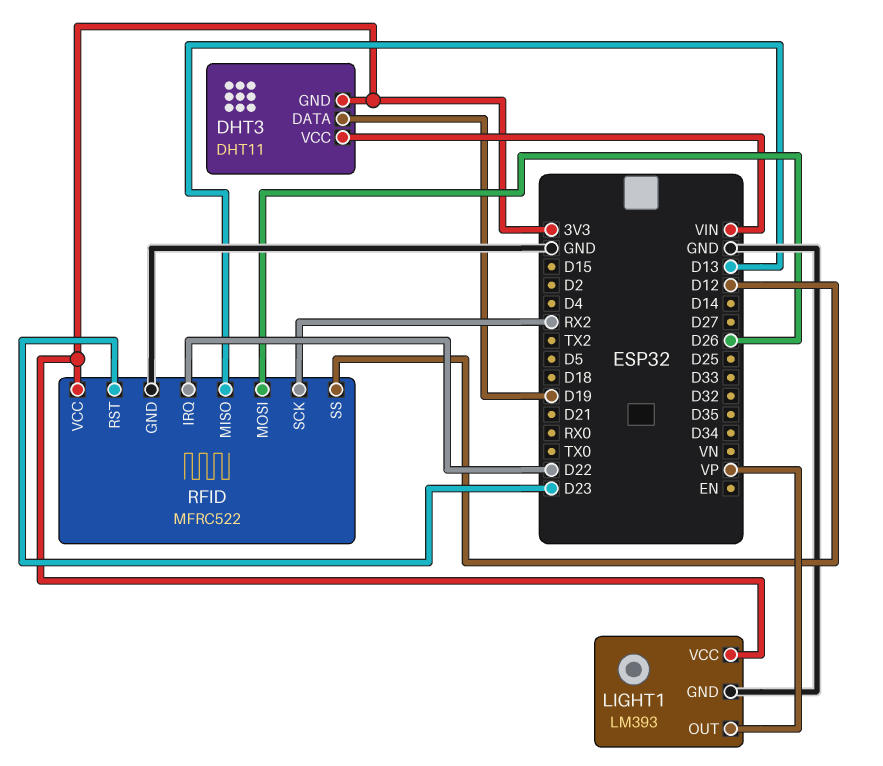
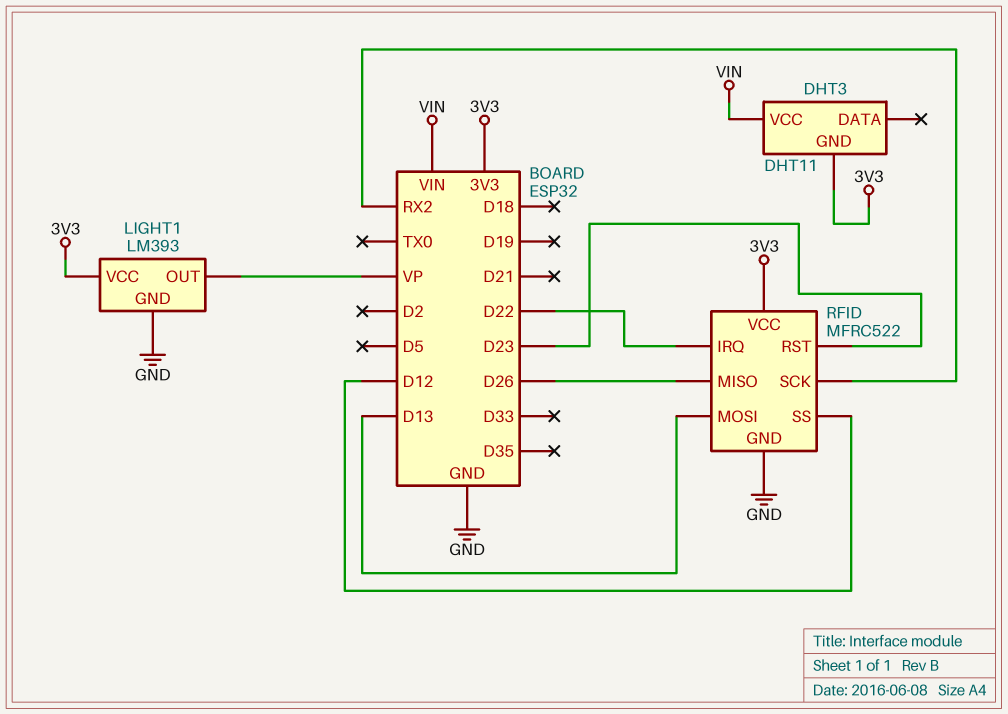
DHT3 pin DATA: D19 -> none
RFID pin MISO: D13 -> D26
RFID pin MOSI: D26 -> D13

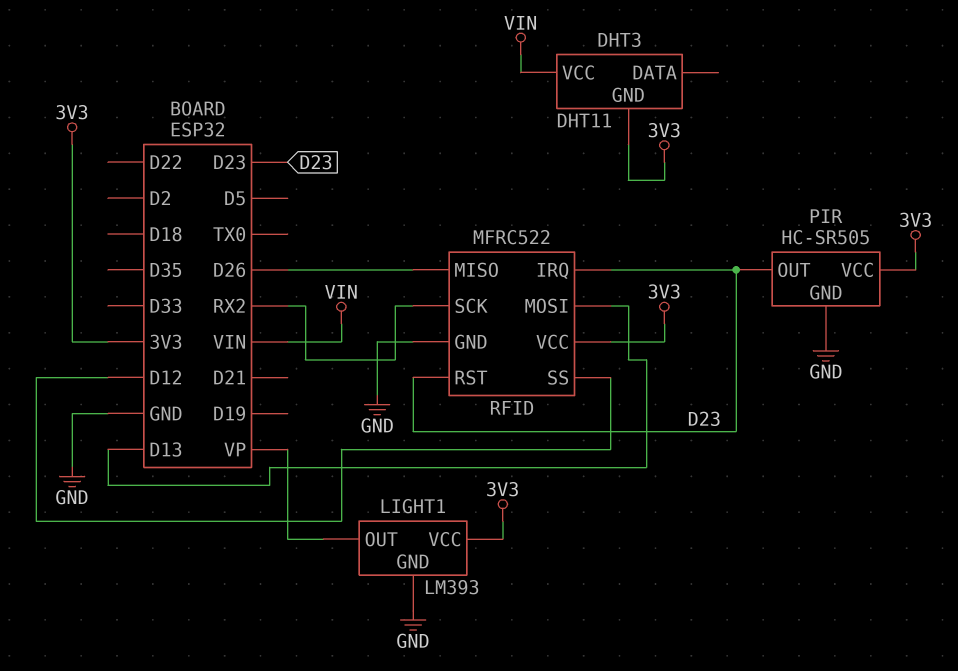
PIR: none -> HC-SR505
PIR pin GND: none -> GND
PIR pin OUT: none -> D23
PIR pin VCC: none -> 3V3
RFID pin IRQ: D22 -> D23

